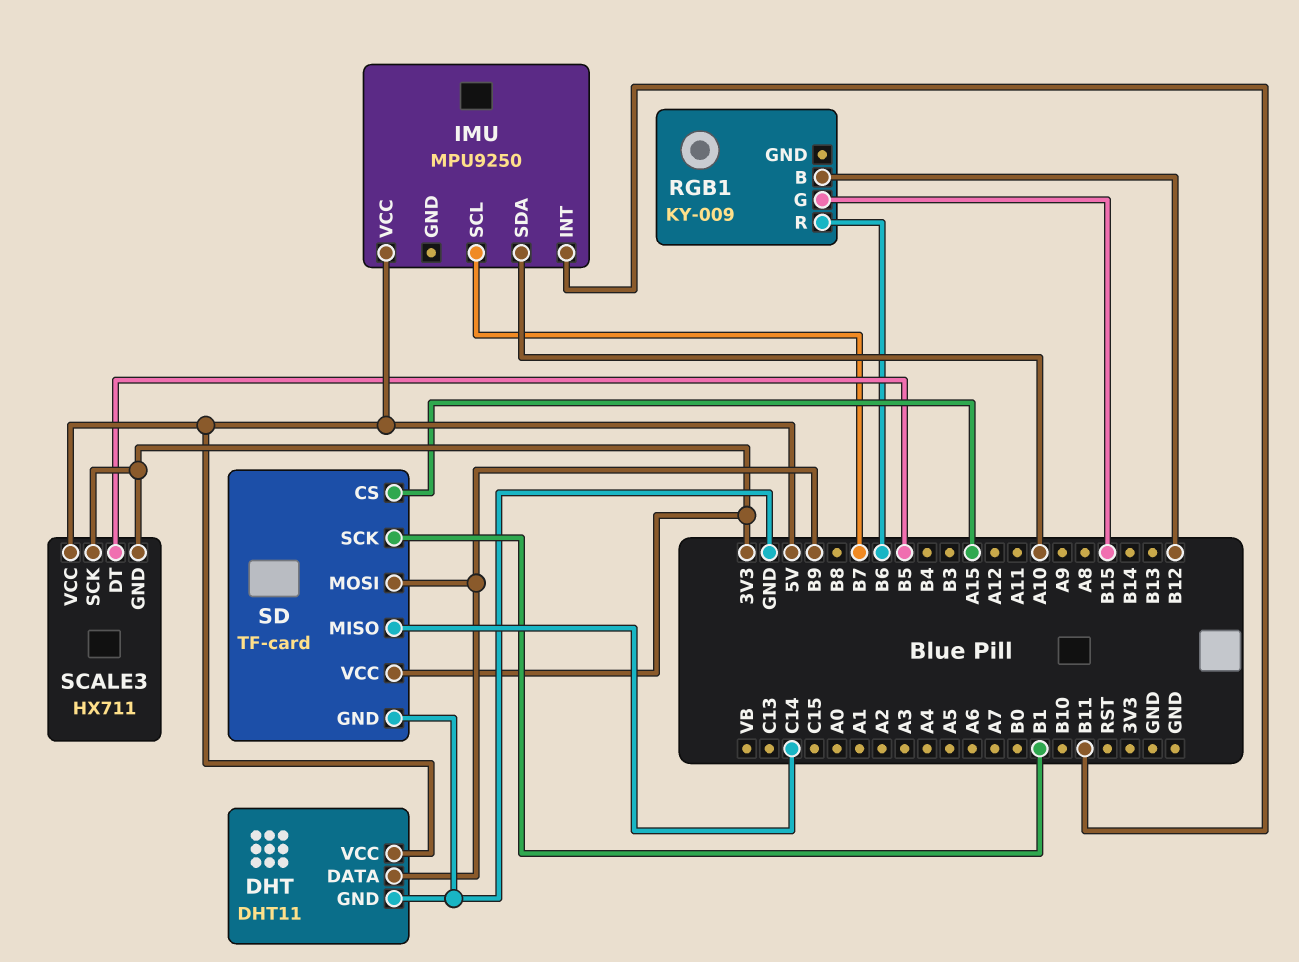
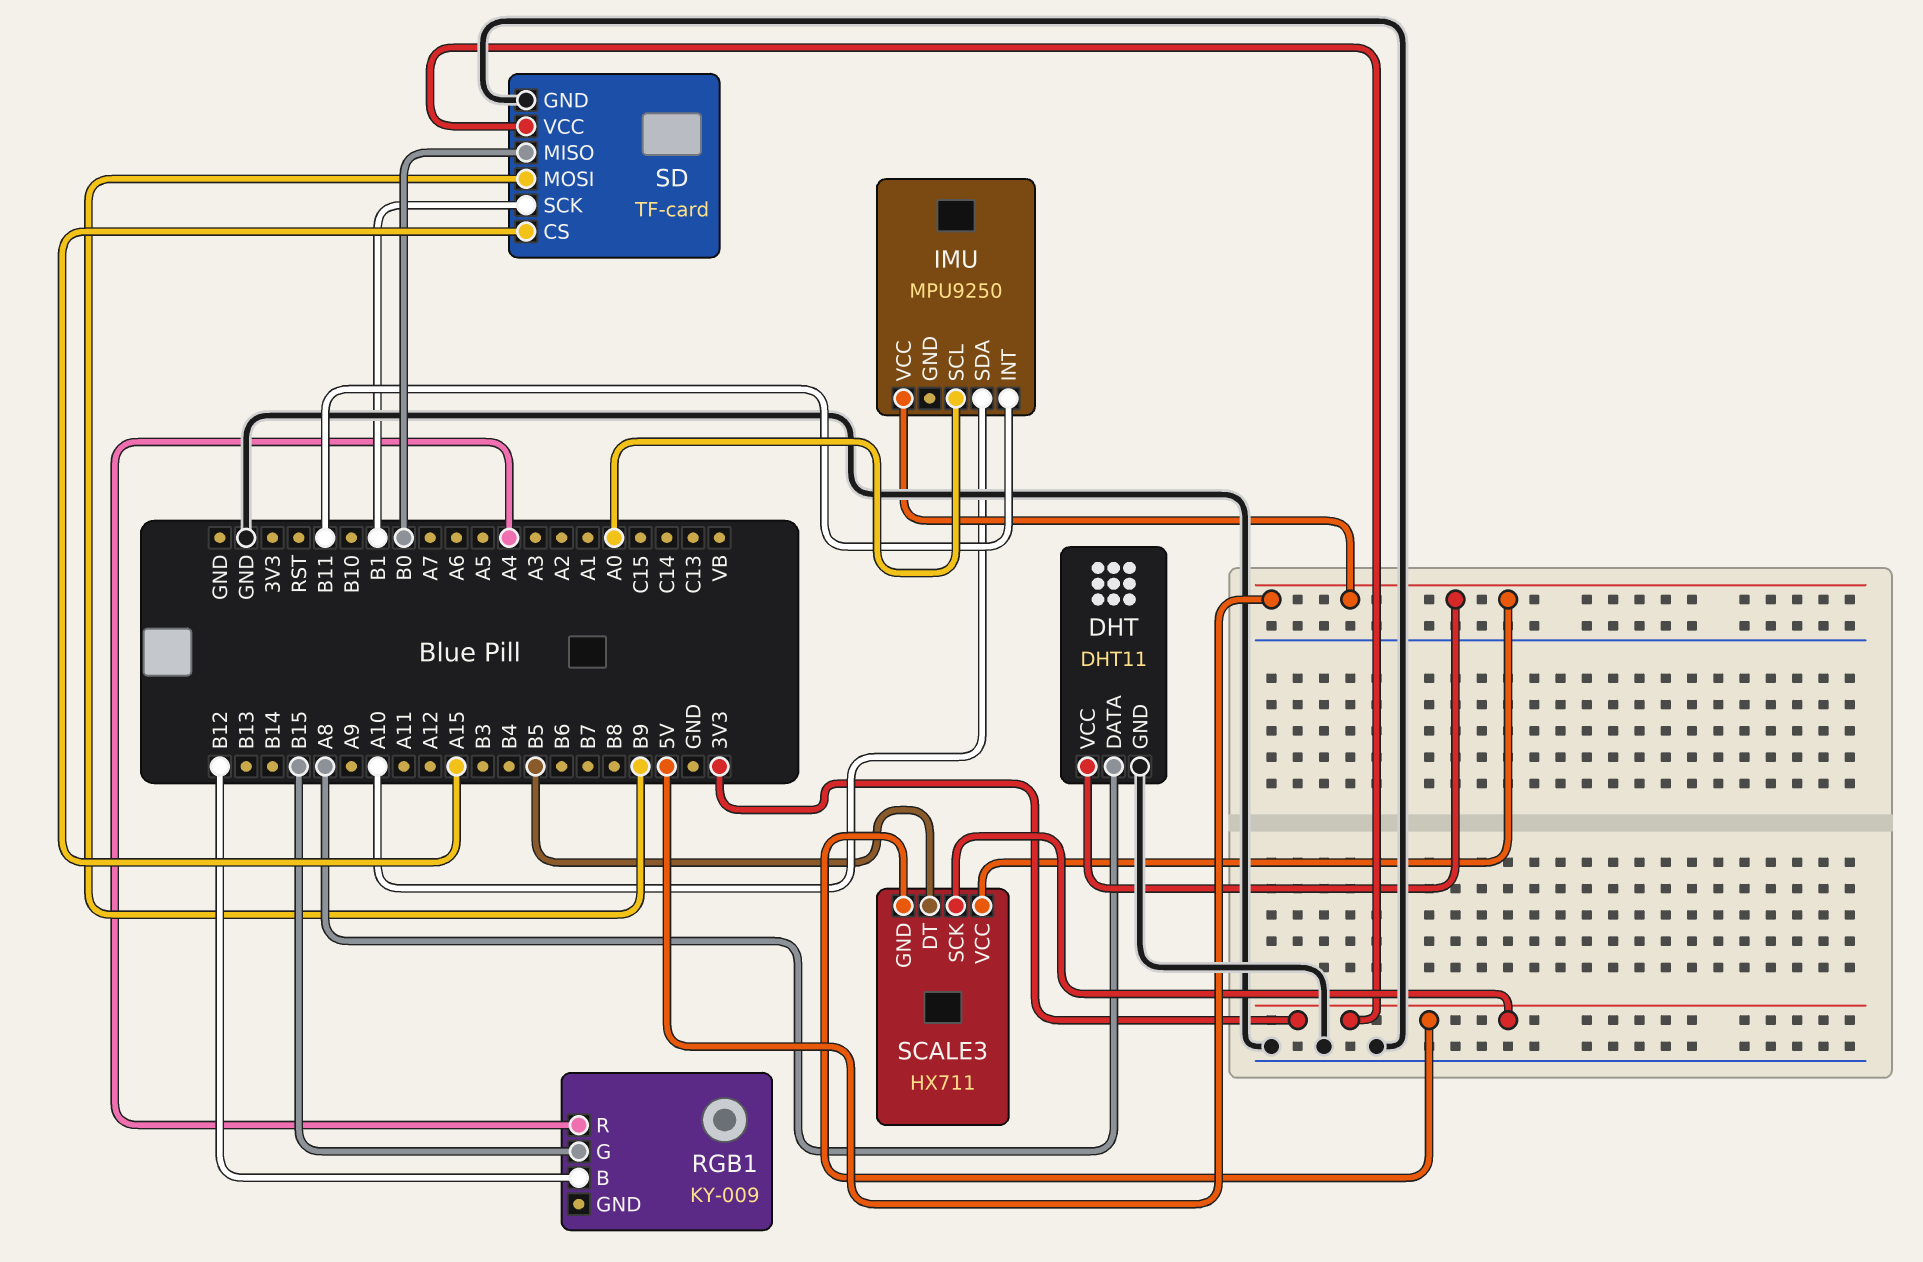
DHT pin DATA: B9 -> A8
IMU pin SCL: B7 -> A0
RGB1 pin R: B6 -> A4
SD pin MISO: C14 -> B0

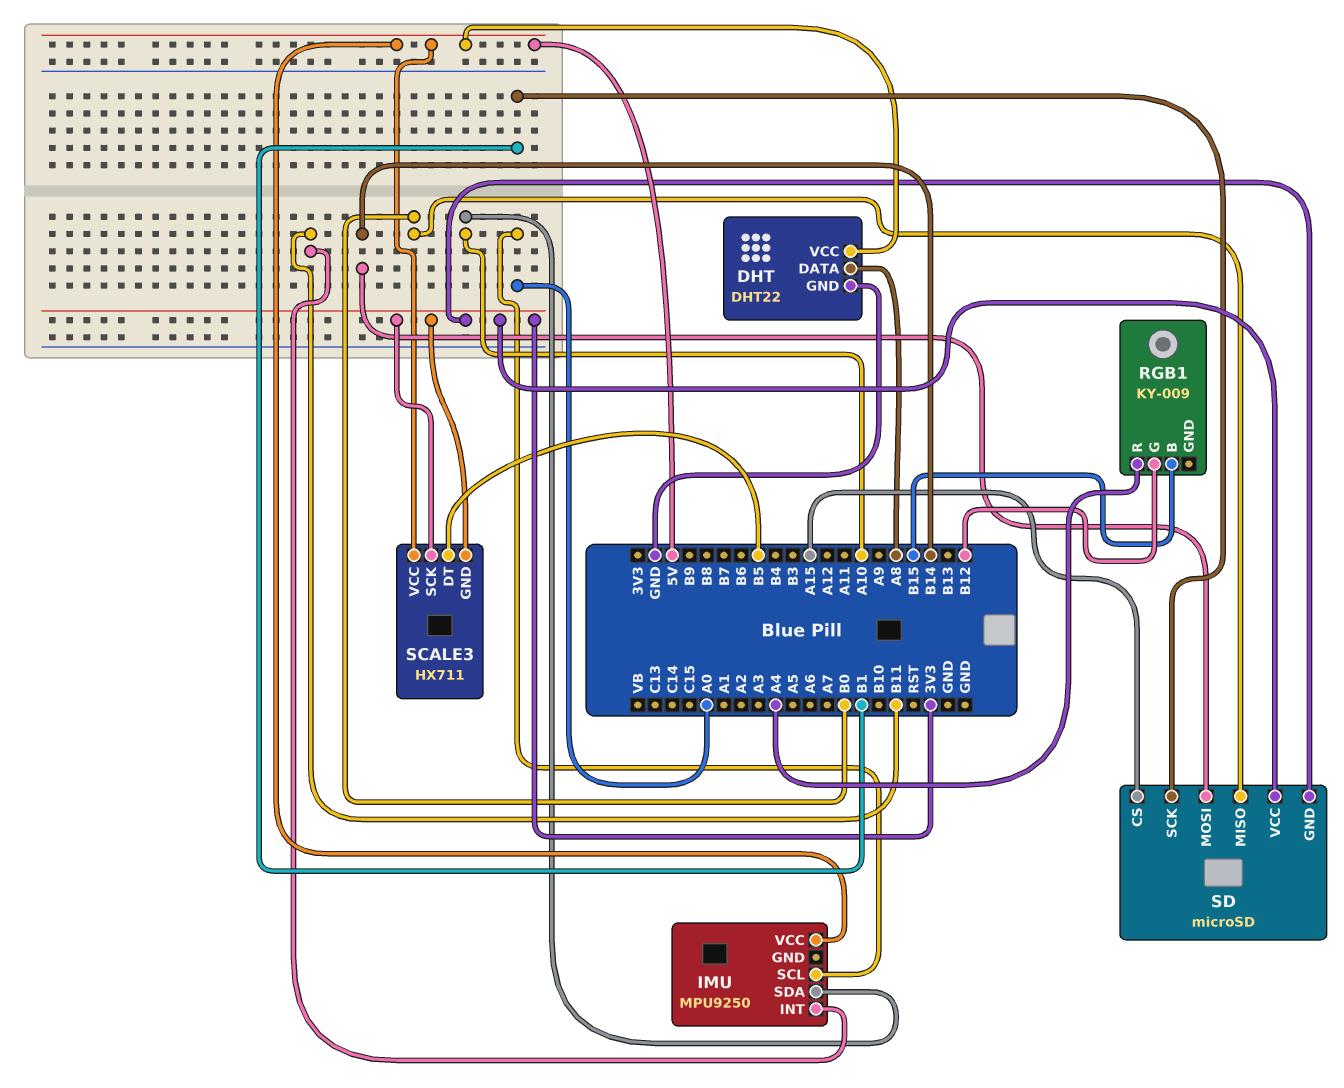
DHT: DHT11 -> DHT22
RGB1 pin B: B12 -> B15
RGB1 pin G: B15 -> B12
SD: TF-card -> microSD
SD pin GND: GND -> 3V3
SD pin MOSI: B9 -> B14

